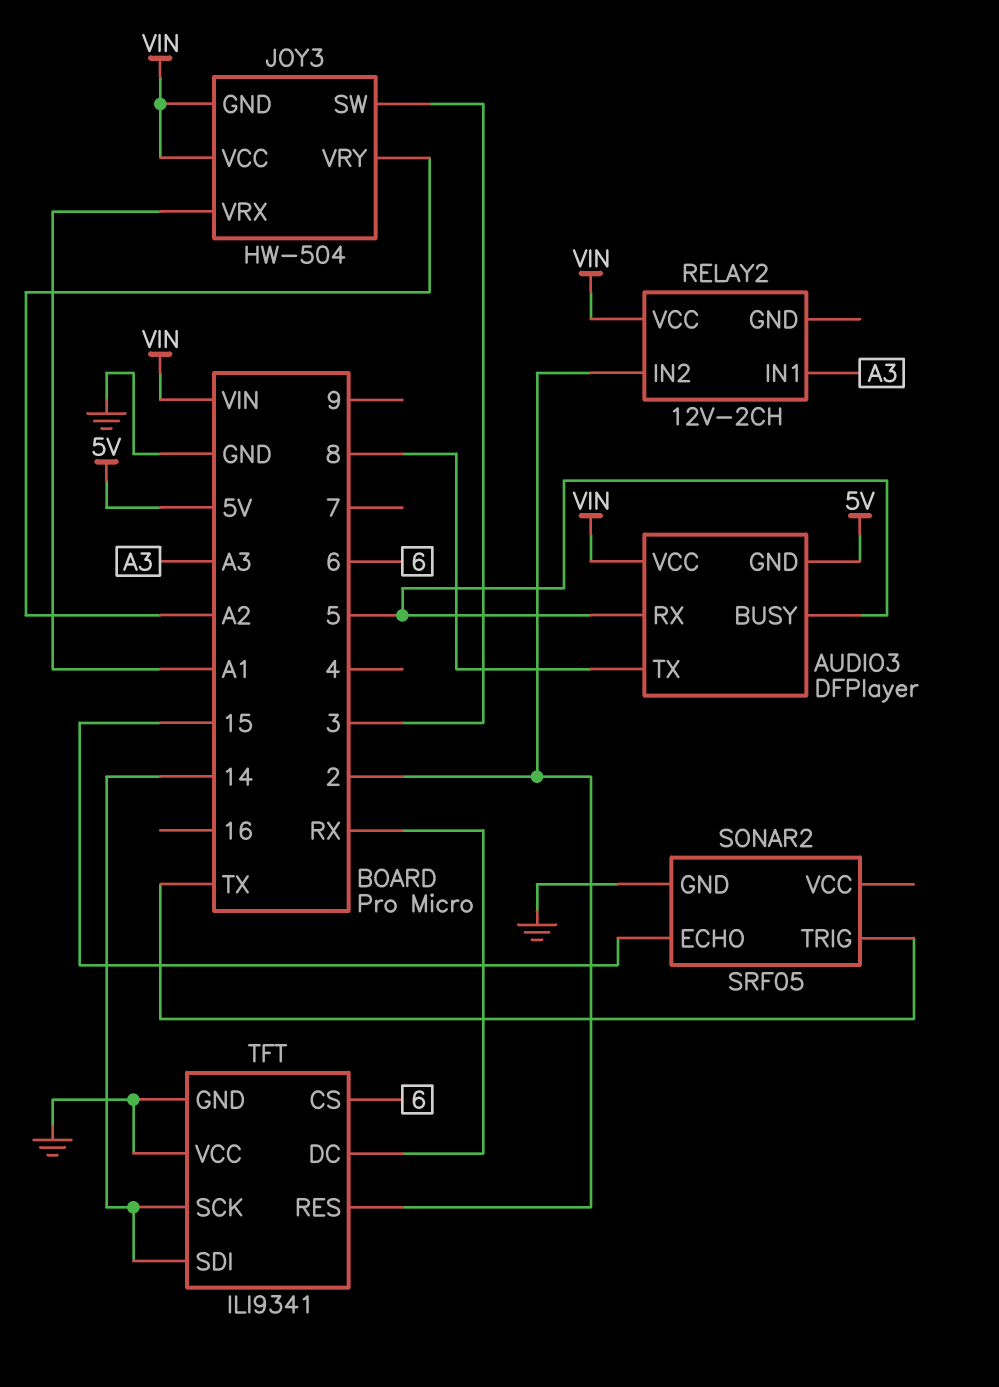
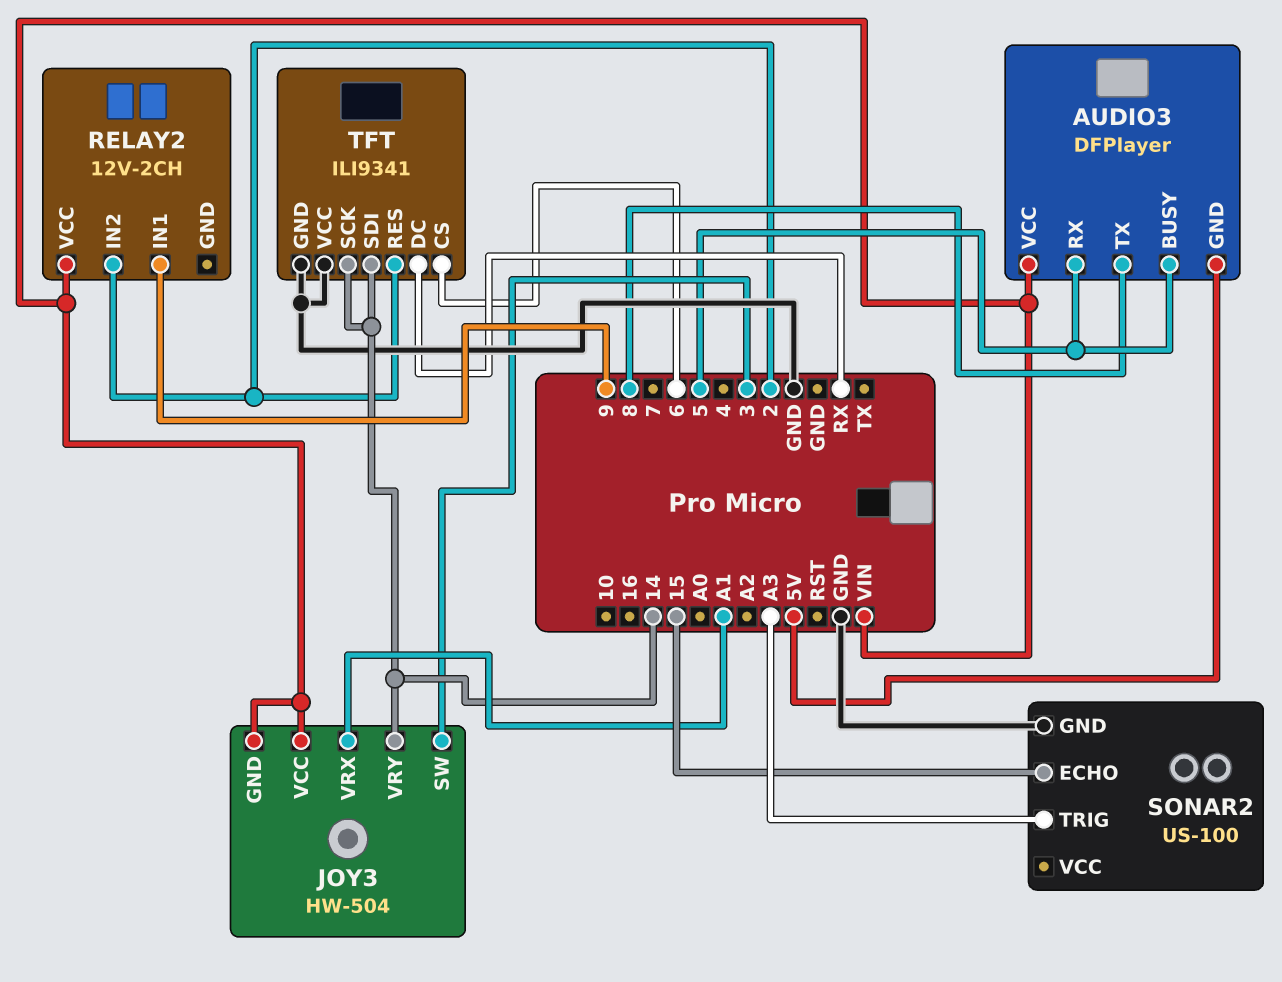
JOY3 pin VRY: A2 -> 14
RELAY2 pin IN1: A3 -> 9
SONAR2: SRF05 -> US-100
SONAR2 pin TRIG: TX -> A3

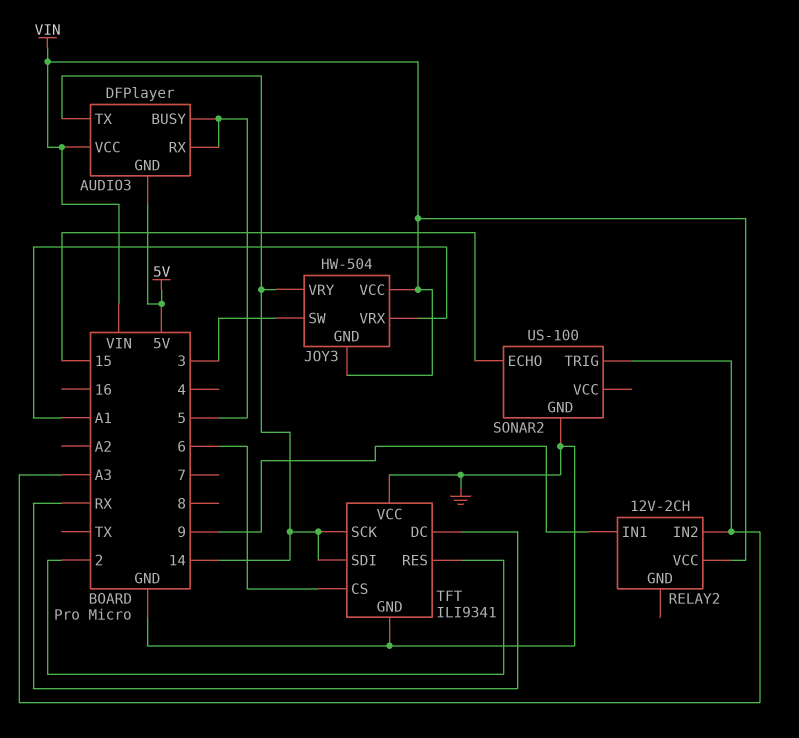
AUDIO3 pin TX: 8 -> 14
RELAY2 pin IN2: 2 -> A3

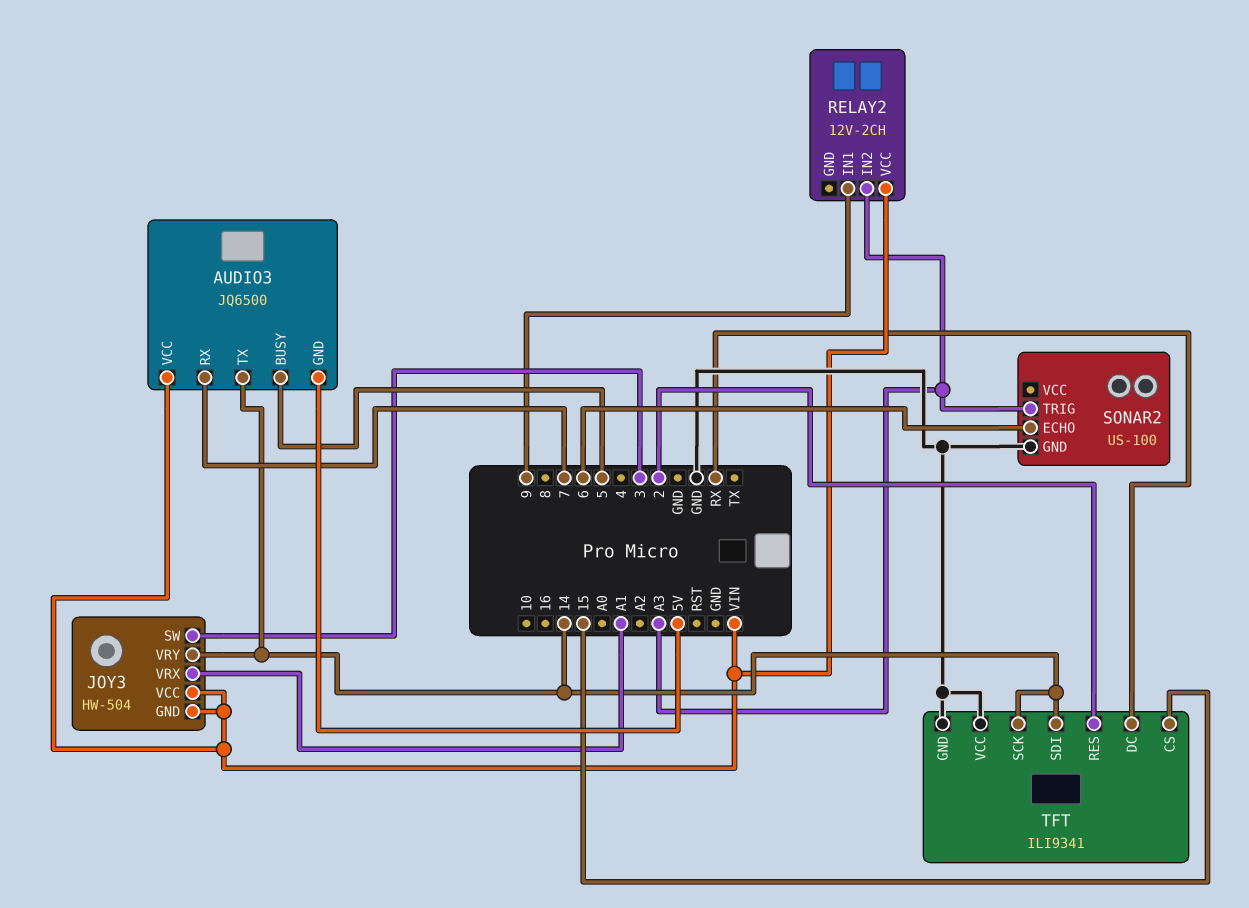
AUDIO3: DFPlayer -> JQ6500
AUDIO3 pin RX: 5 -> 7
SONAR2 pin ECHO: 15 -> 6
TFT pin CS: 6 -> 15

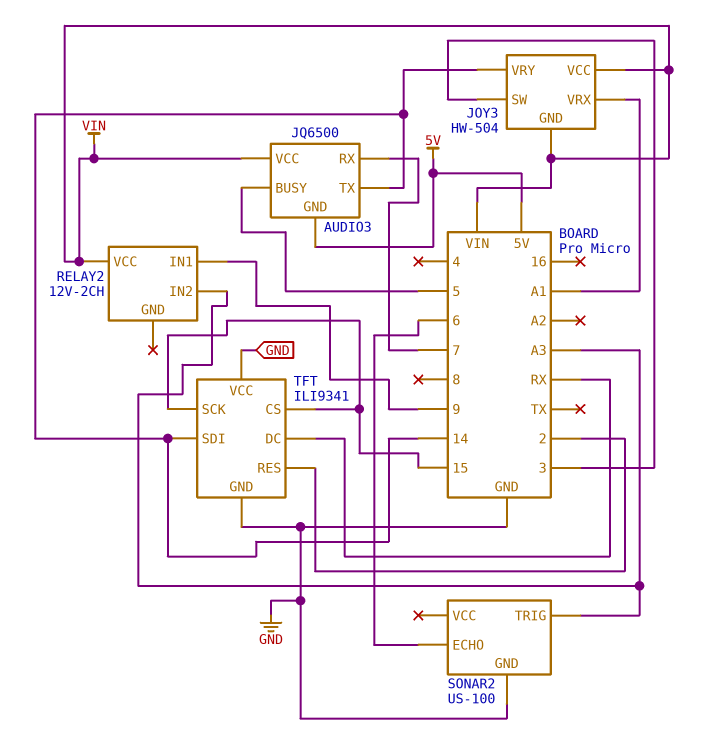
TFT pin SCK: 14 -> 15

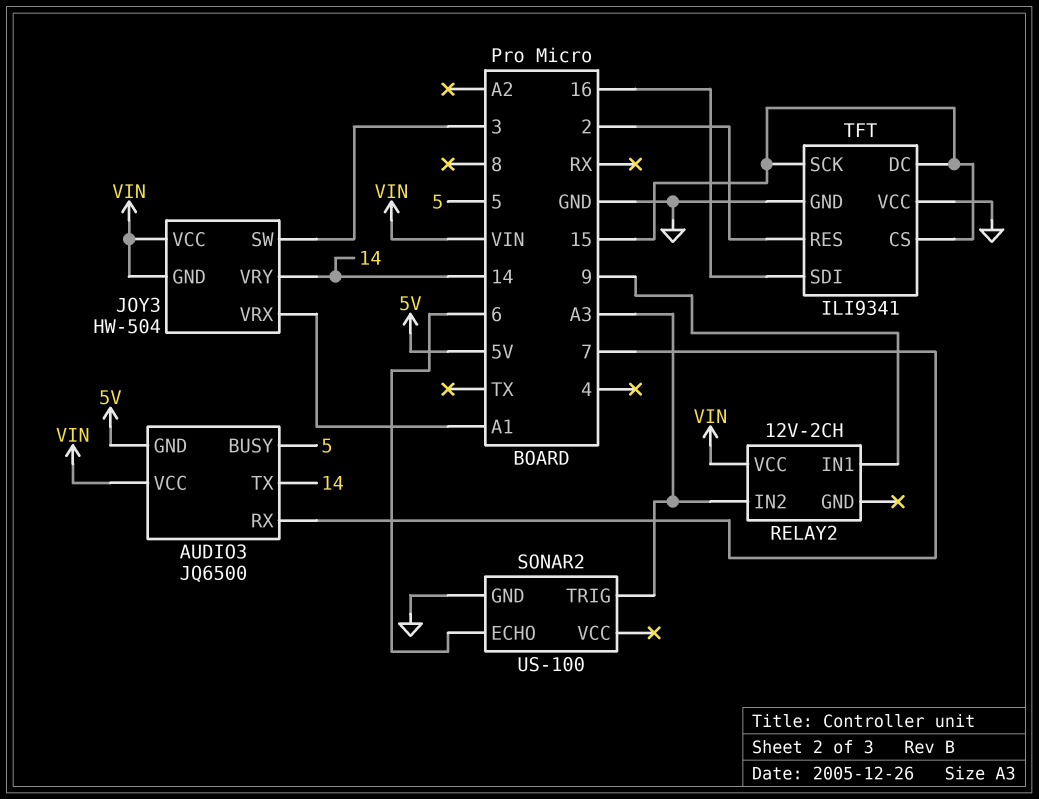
TFT pin DC: RX -> 15
TFT pin SDI: 14 -> 16

